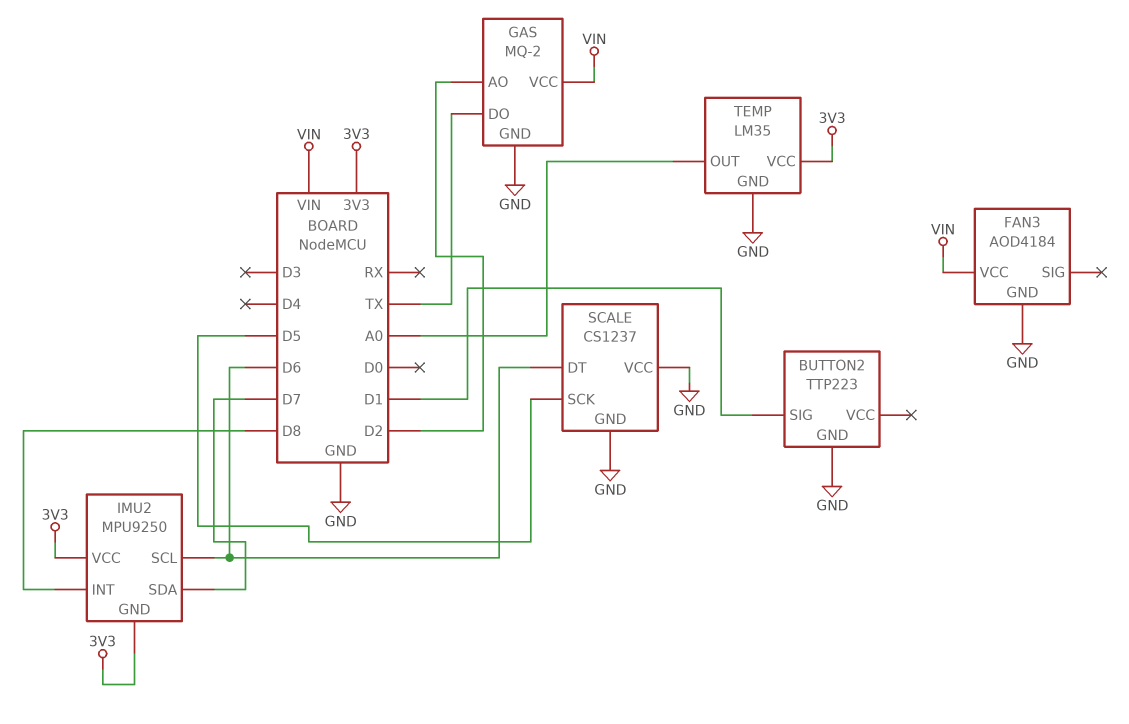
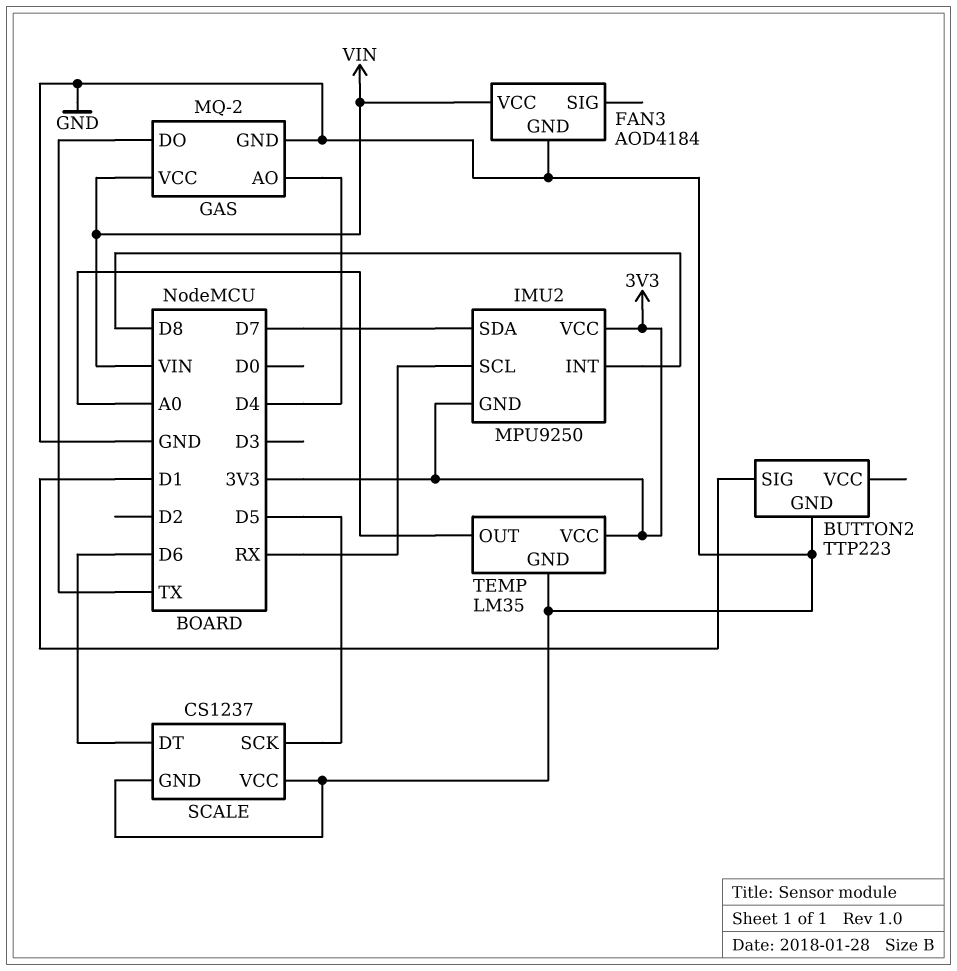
GAS pin AO: D2 -> D4
IMU2 pin SCL: D6 -> RX

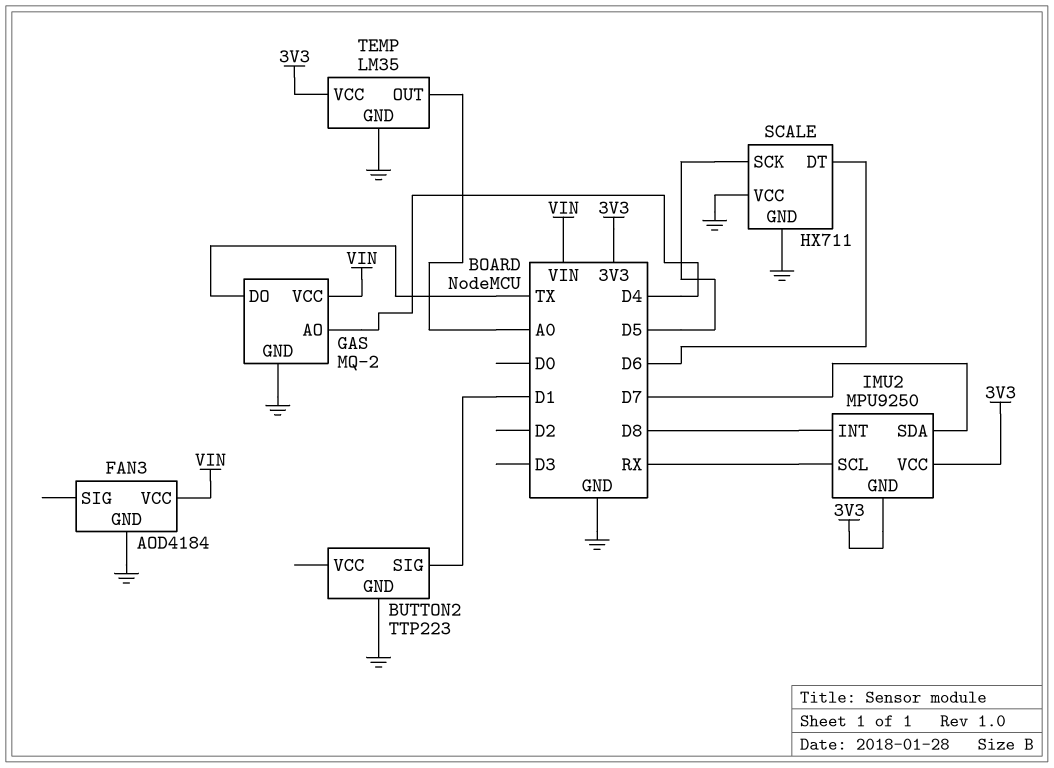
SCALE: CS1237 -> HX711

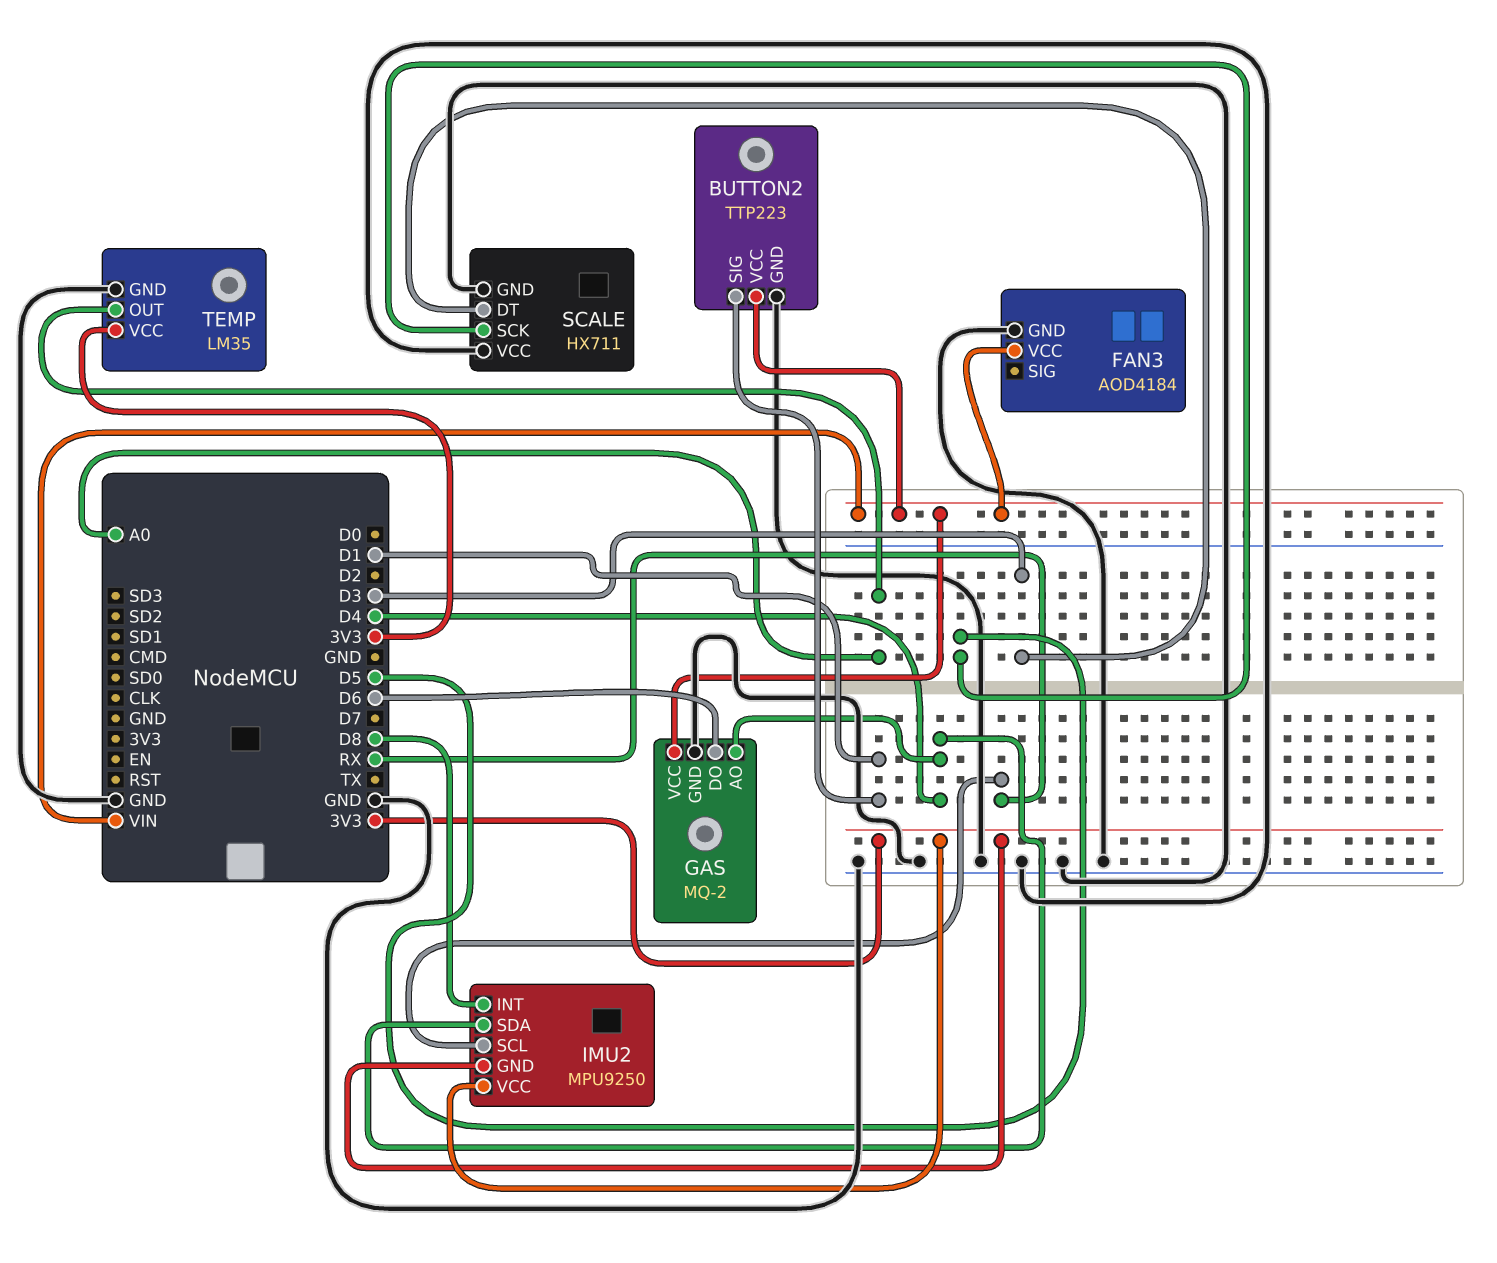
BUTTON2 pin VCC: none -> VIN
GAS pin DO: TX -> D6
IMU2 pin SDA: D7 -> D4
SCALE pin DT: D6 -> D3

